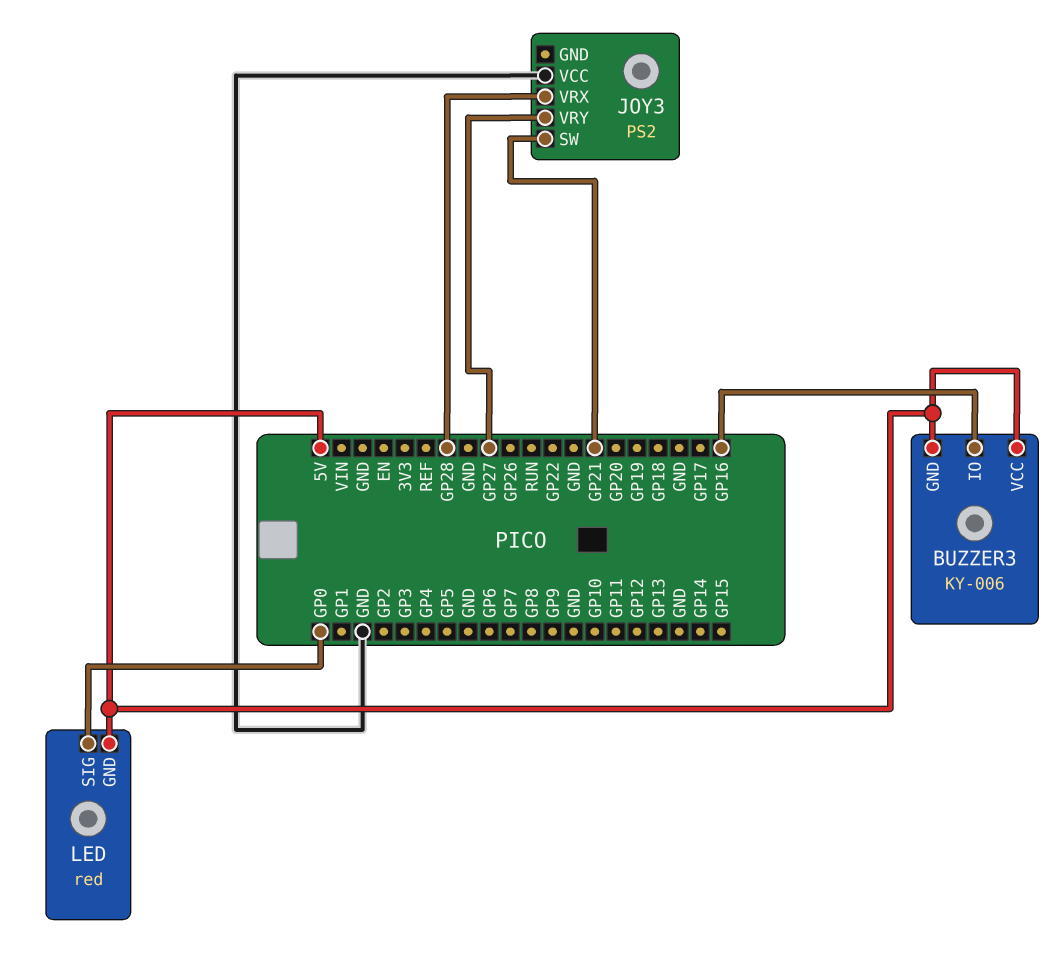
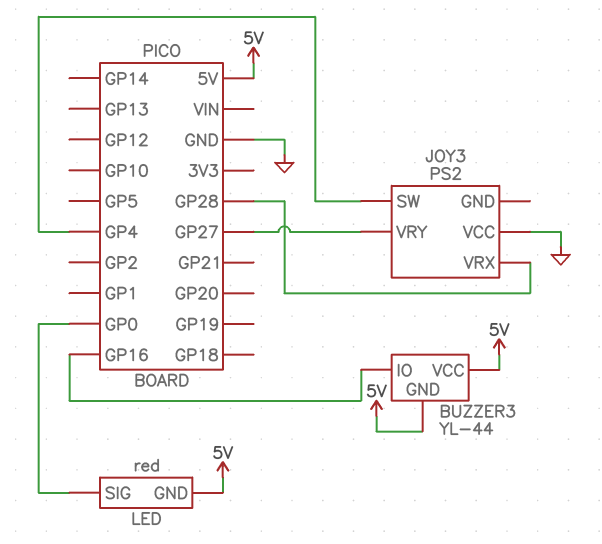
BUZZER3: KY-006 -> YL-44
JOY3 pin SW: GP21 -> GP4

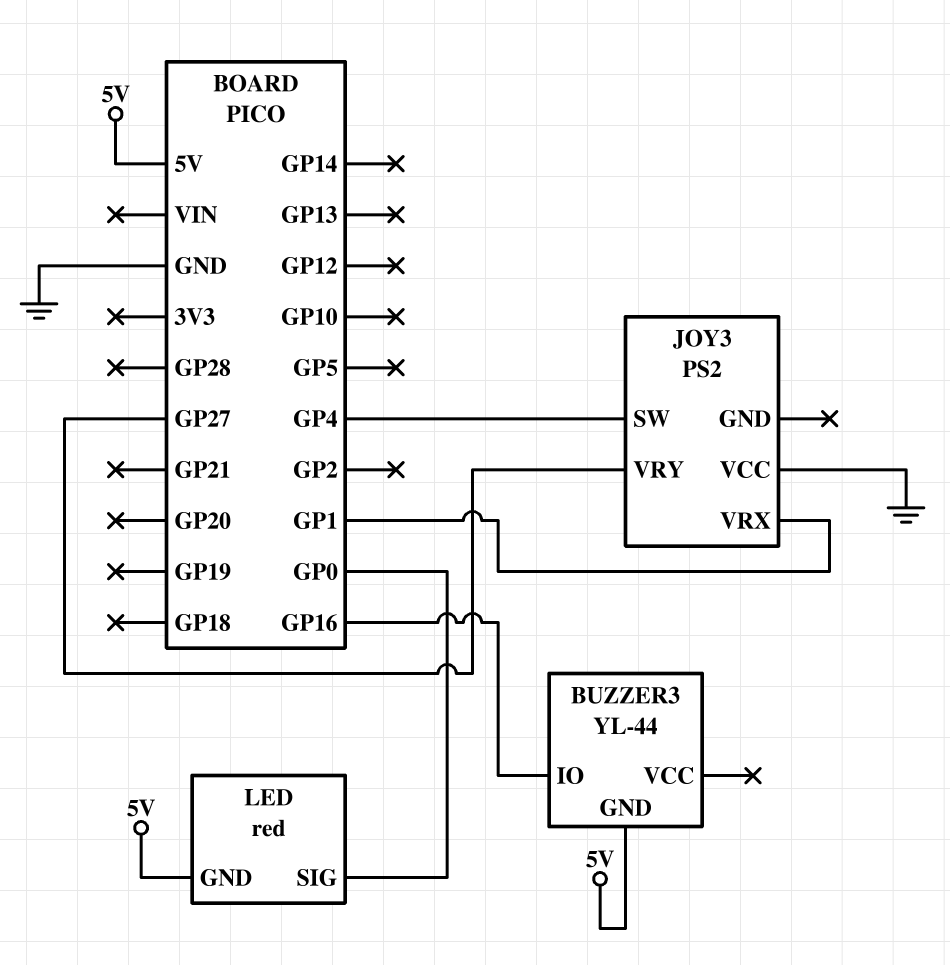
BUZZER3 pin VCC: 5V -> none
JOY3 pin VRX: GP28 -> GP1

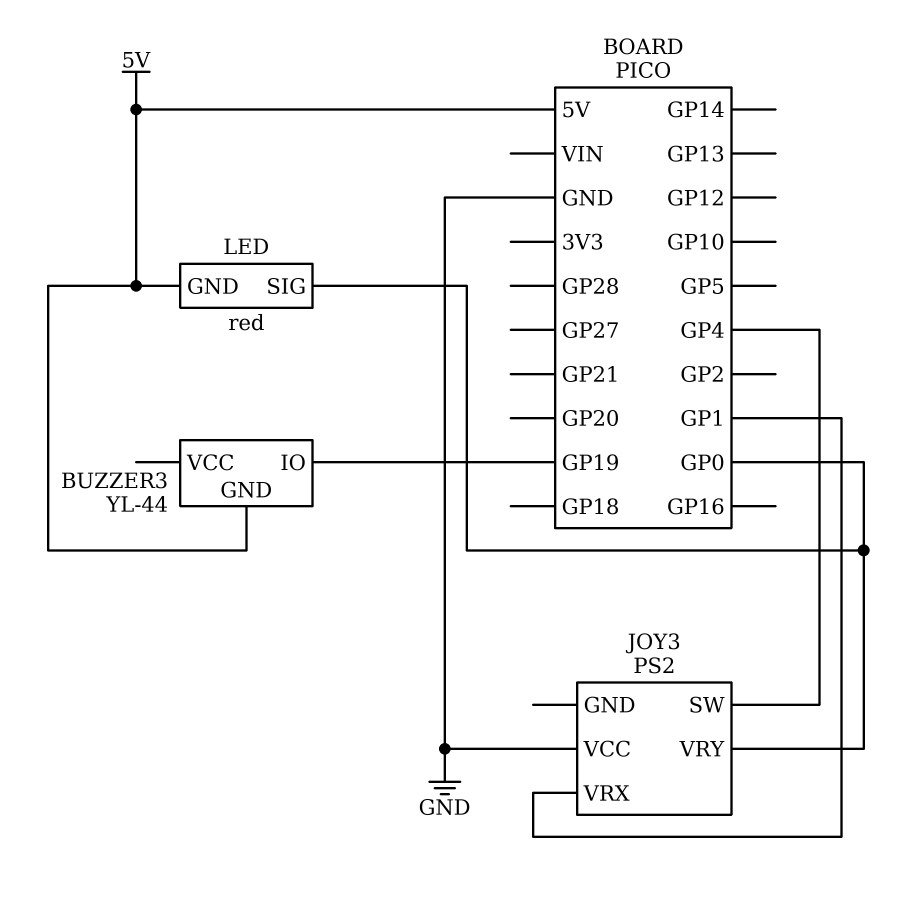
BUZZER3 pin IO: GP16 -> GP19
JOY3 pin VRY: GP27 -> GP0

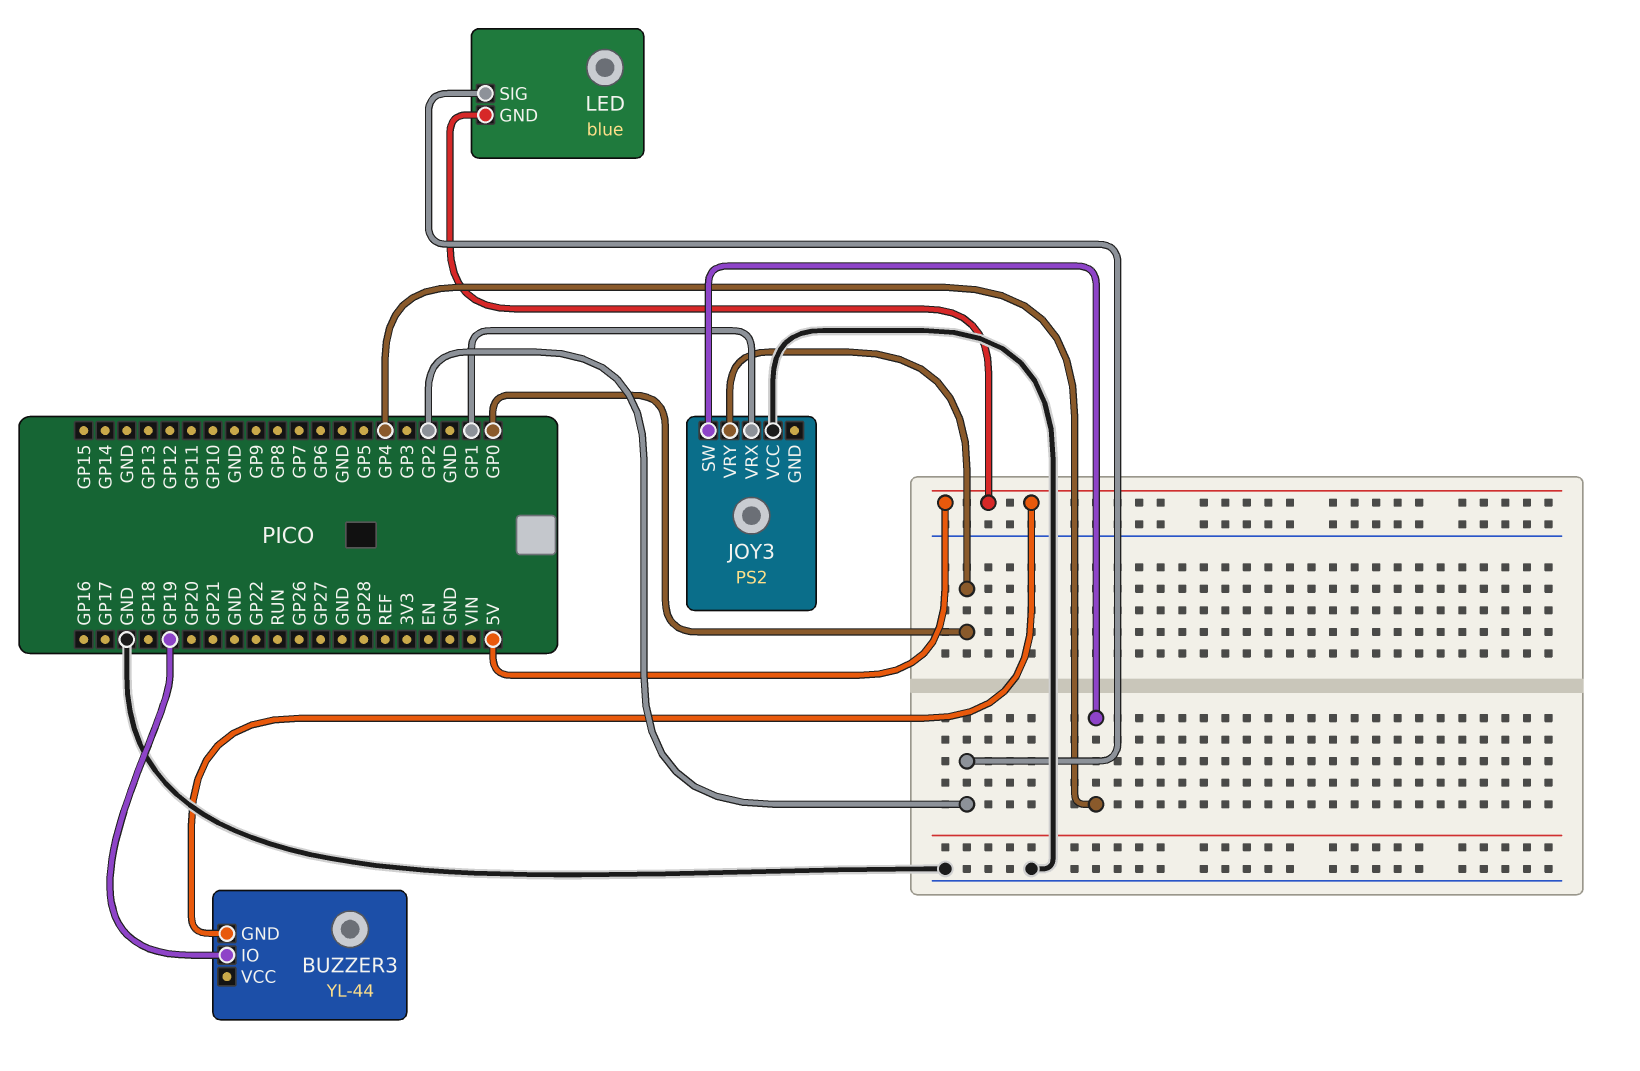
LED: red -> blue
LED pin SIG: GP0 -> GP2

